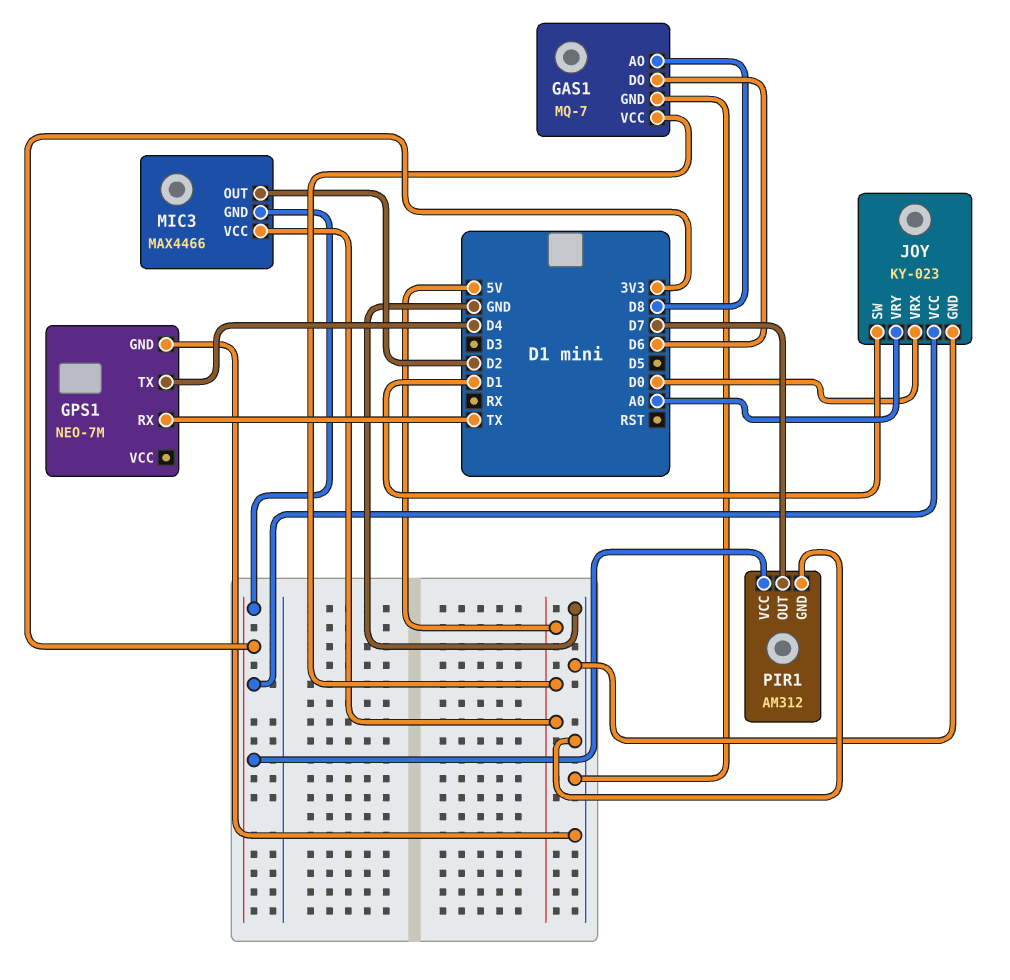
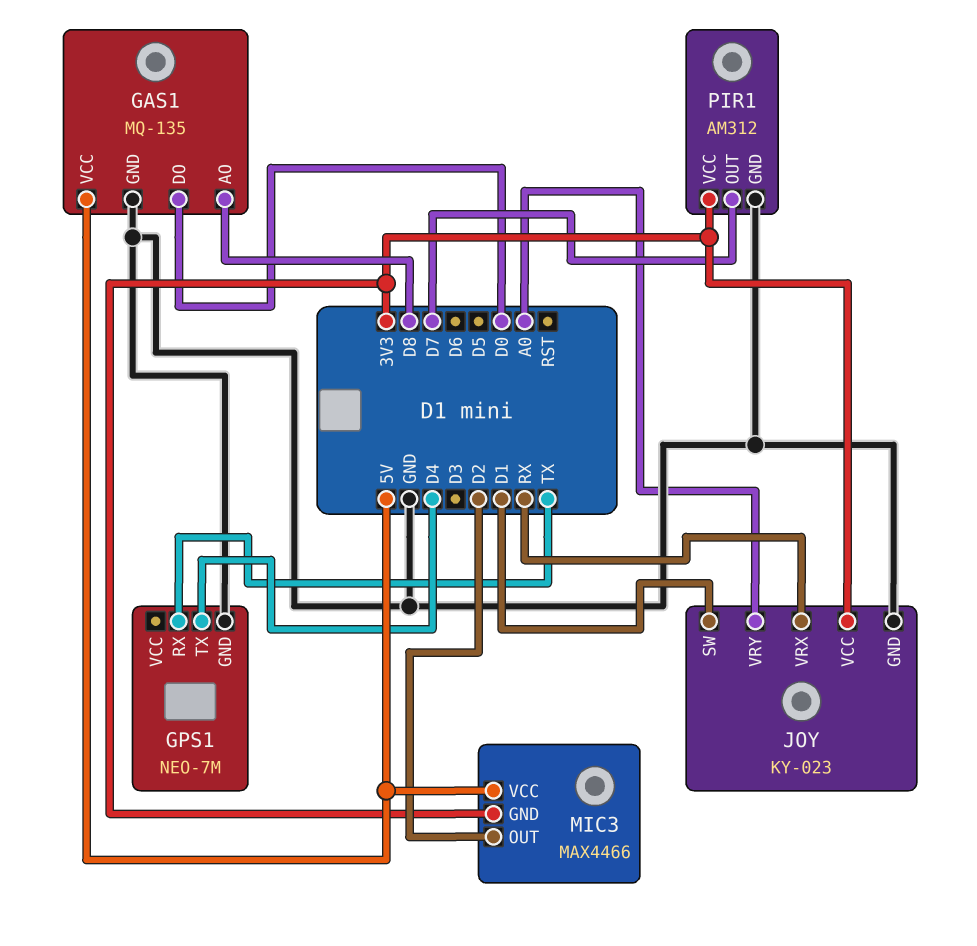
GAS1: MQ-7 -> MQ-135
GAS1 pin DO: D6 -> D0
JOY pin VRX: D0 -> RX

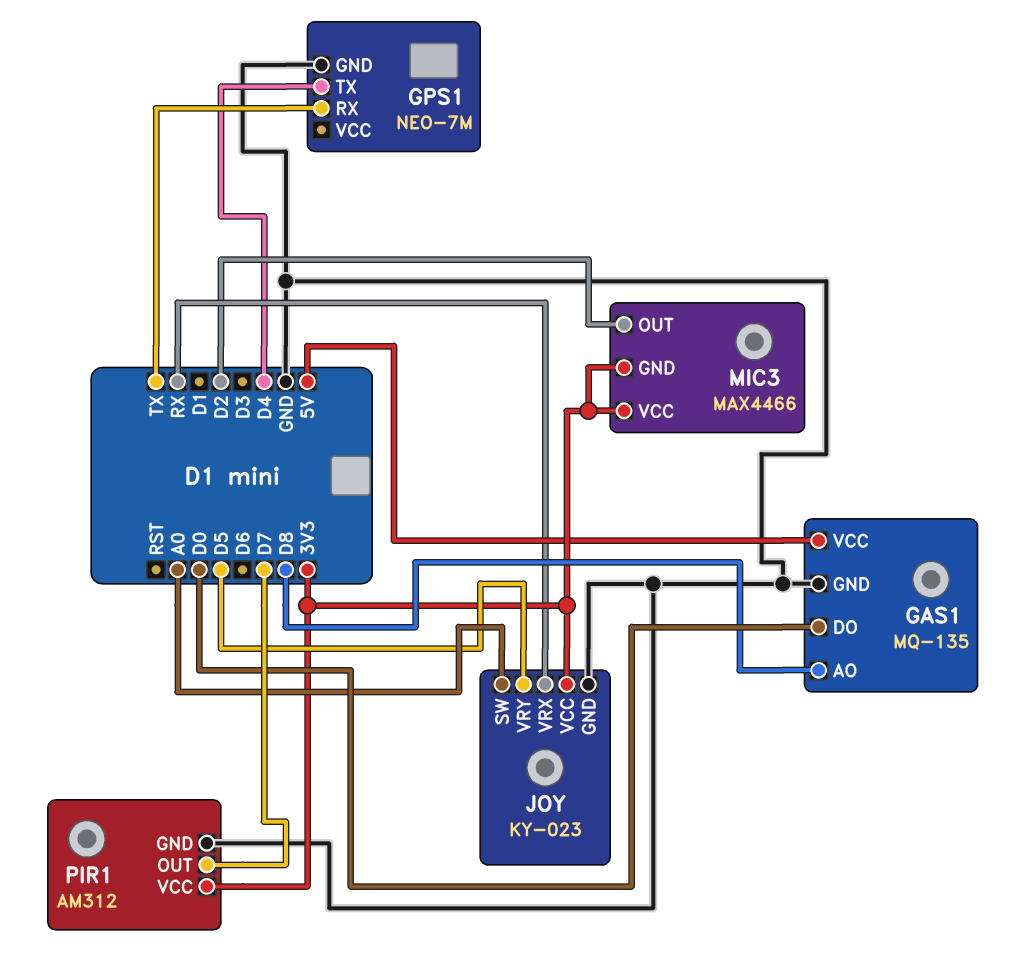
JOY pin SW: D1 -> A0
JOY pin VRY: A0 -> D5
MIC3 pin VCC: 5V -> 3V3

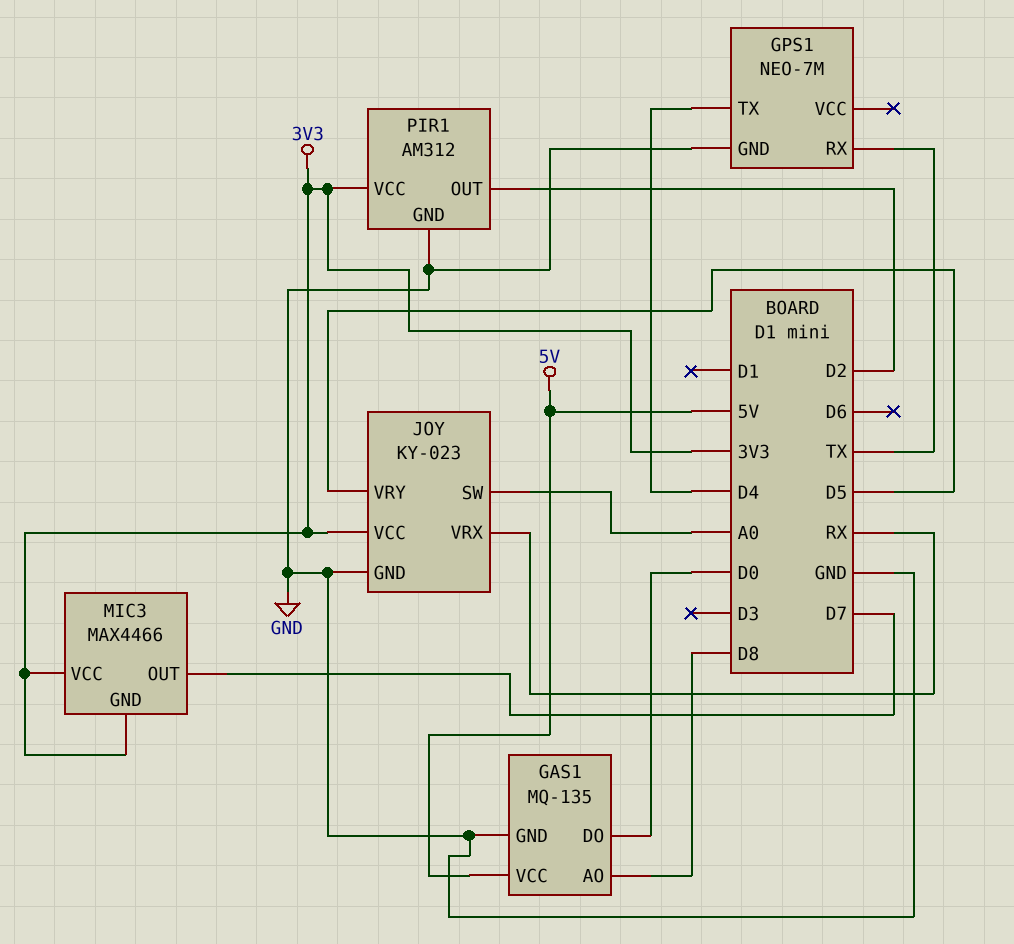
MIC3 pin OUT: D2 -> D7
PIR1 pin OUT: D7 -> D2

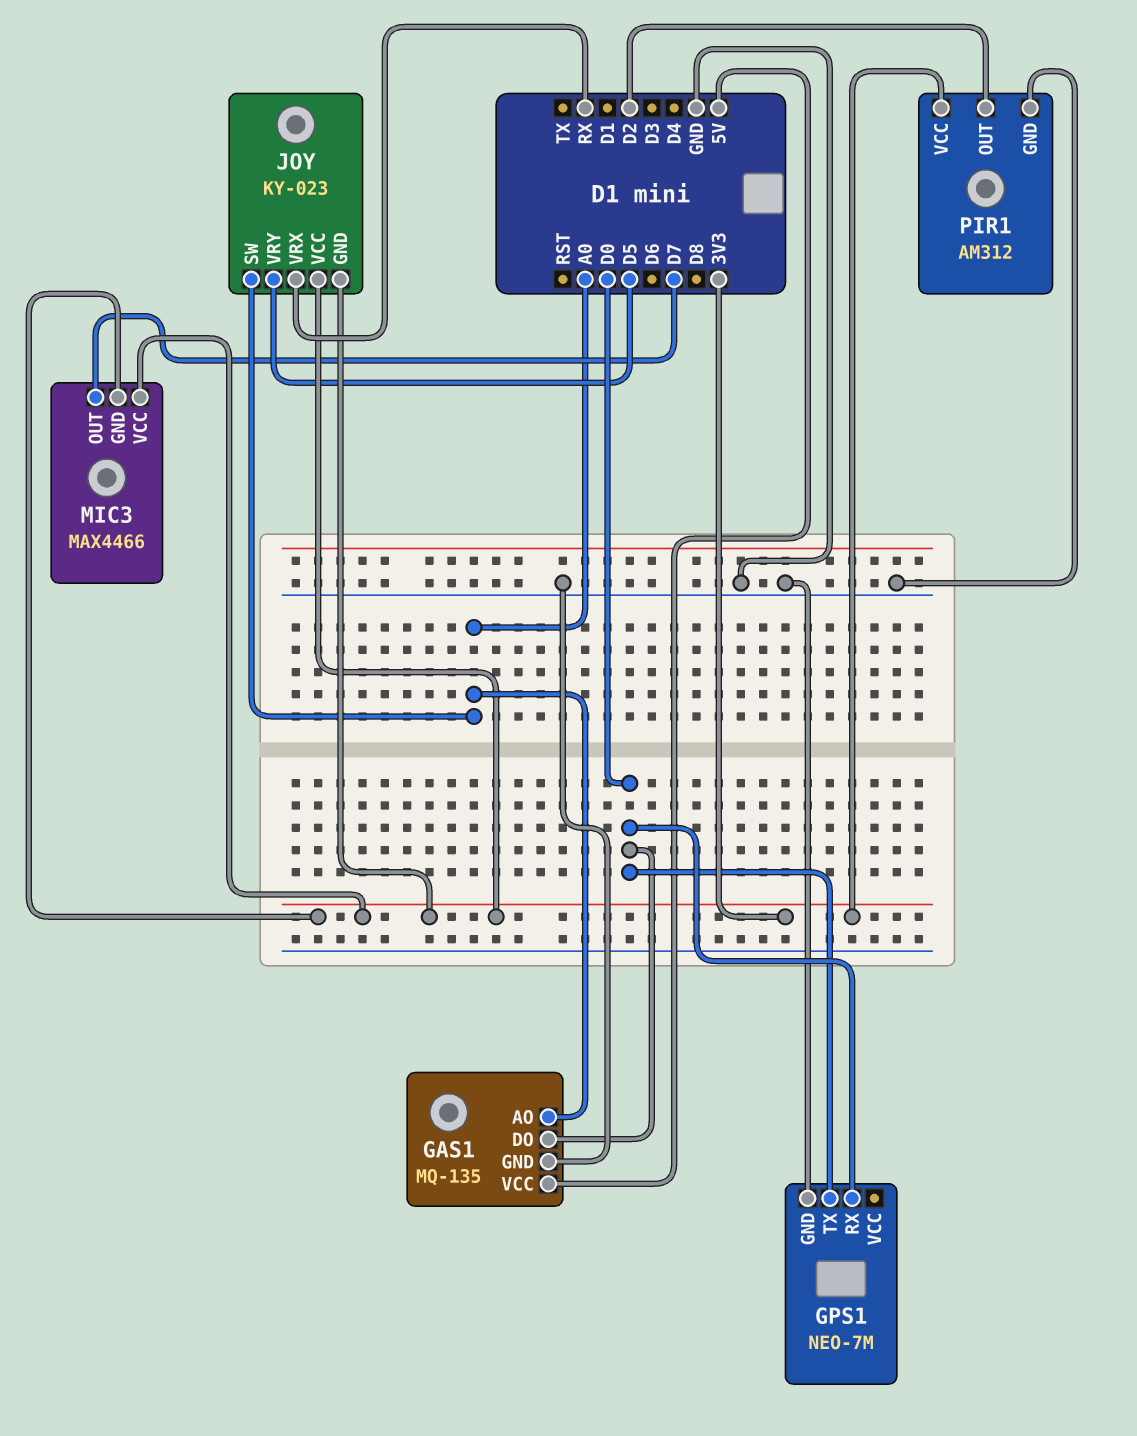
GAS1 pin AO: D8 -> A0
GPS1 pin RX: TX -> D0
GPS1 pin TX: D4 -> D0
JOY pin GND: GND -> 3V3

